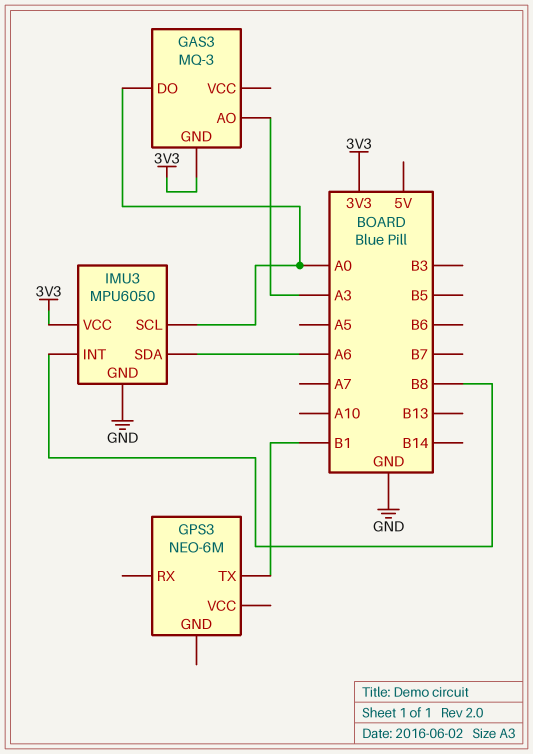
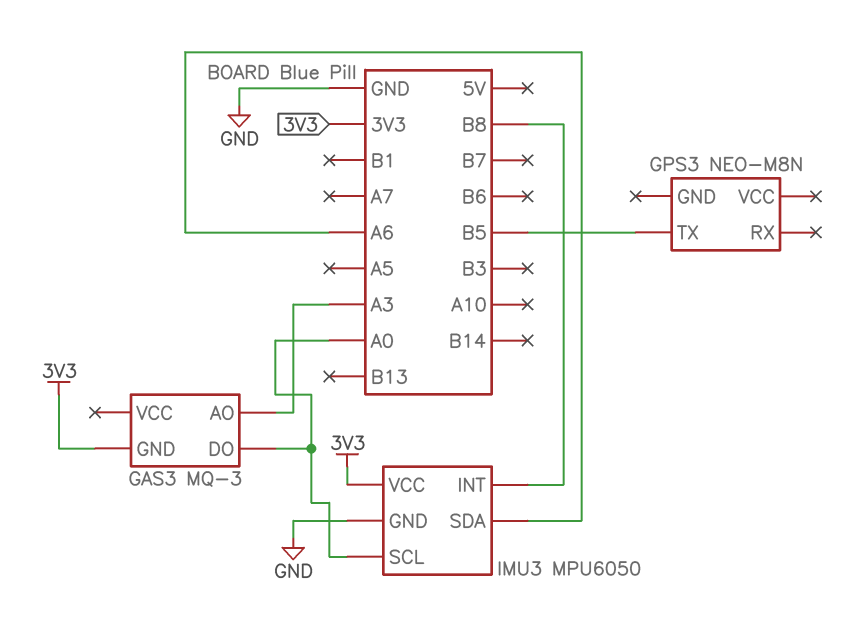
GPS3: NEO-6M -> NEO-M8N
GPS3 pin TX: B1 -> B5

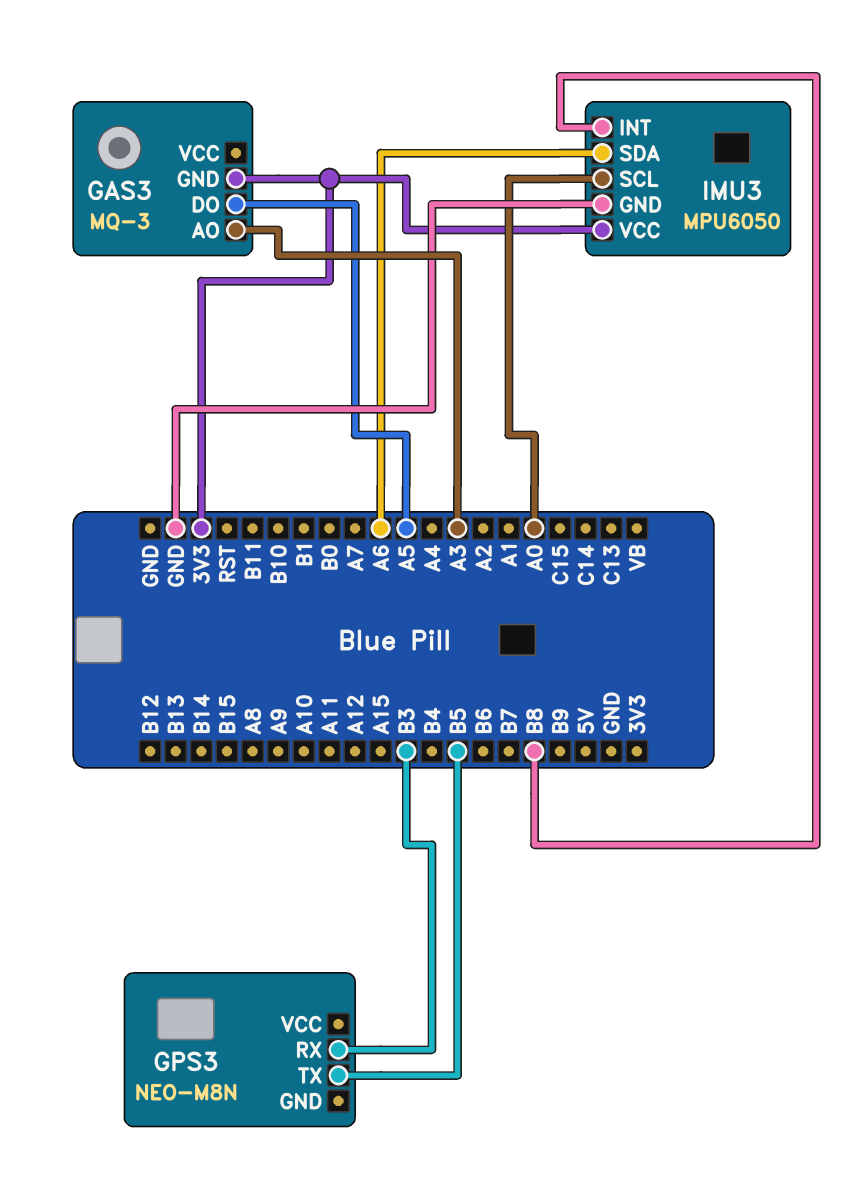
GAS3 pin DO: A0 -> A5
GPS3 pin RX: none -> B3

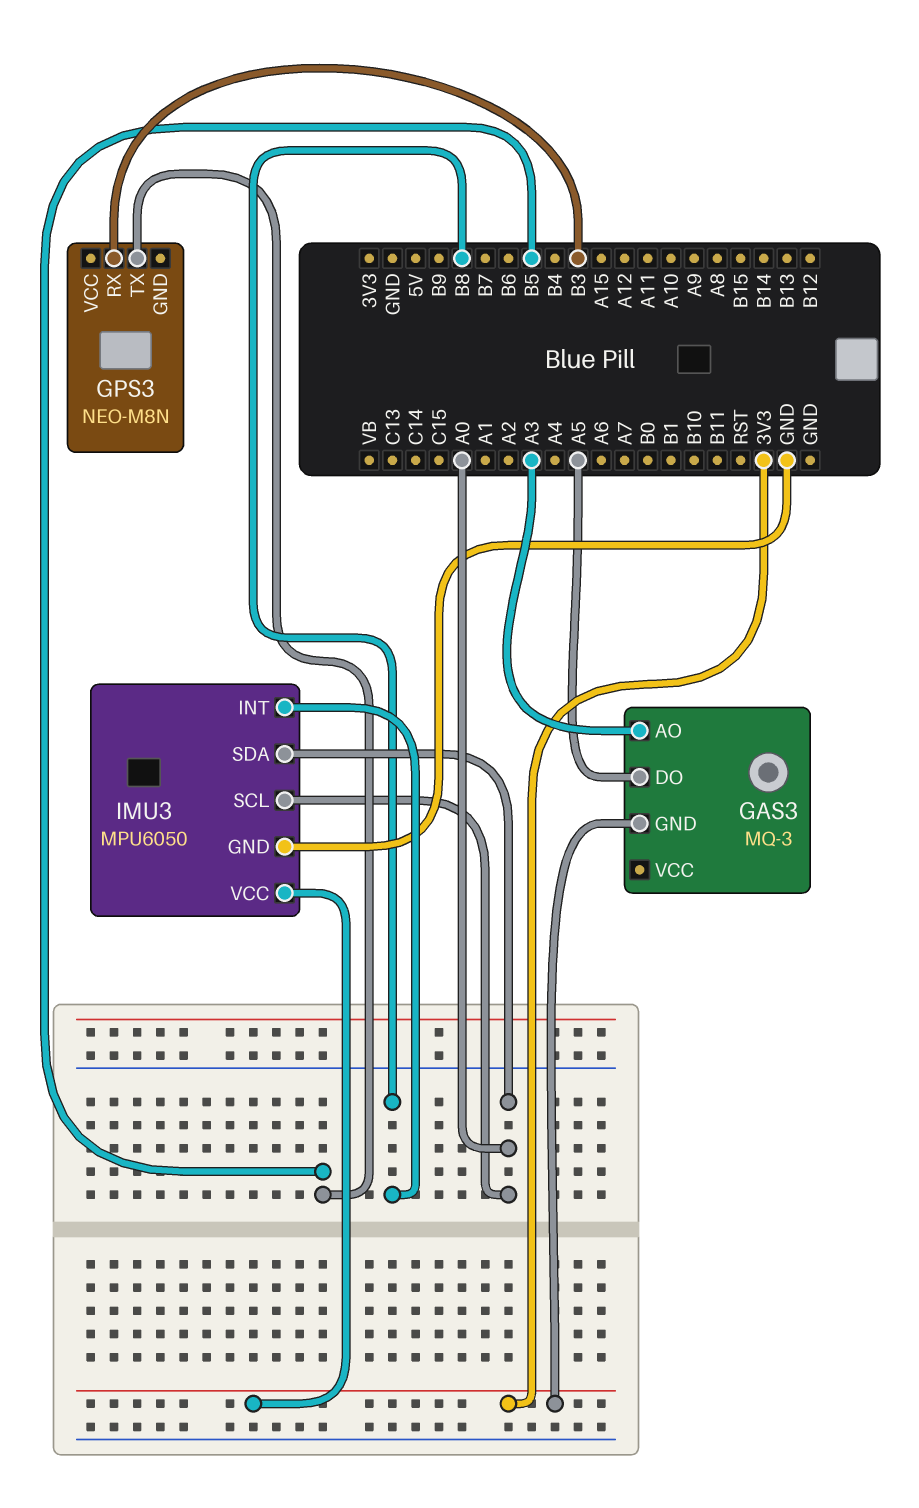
IMU3 pin SDA: A6 -> A0

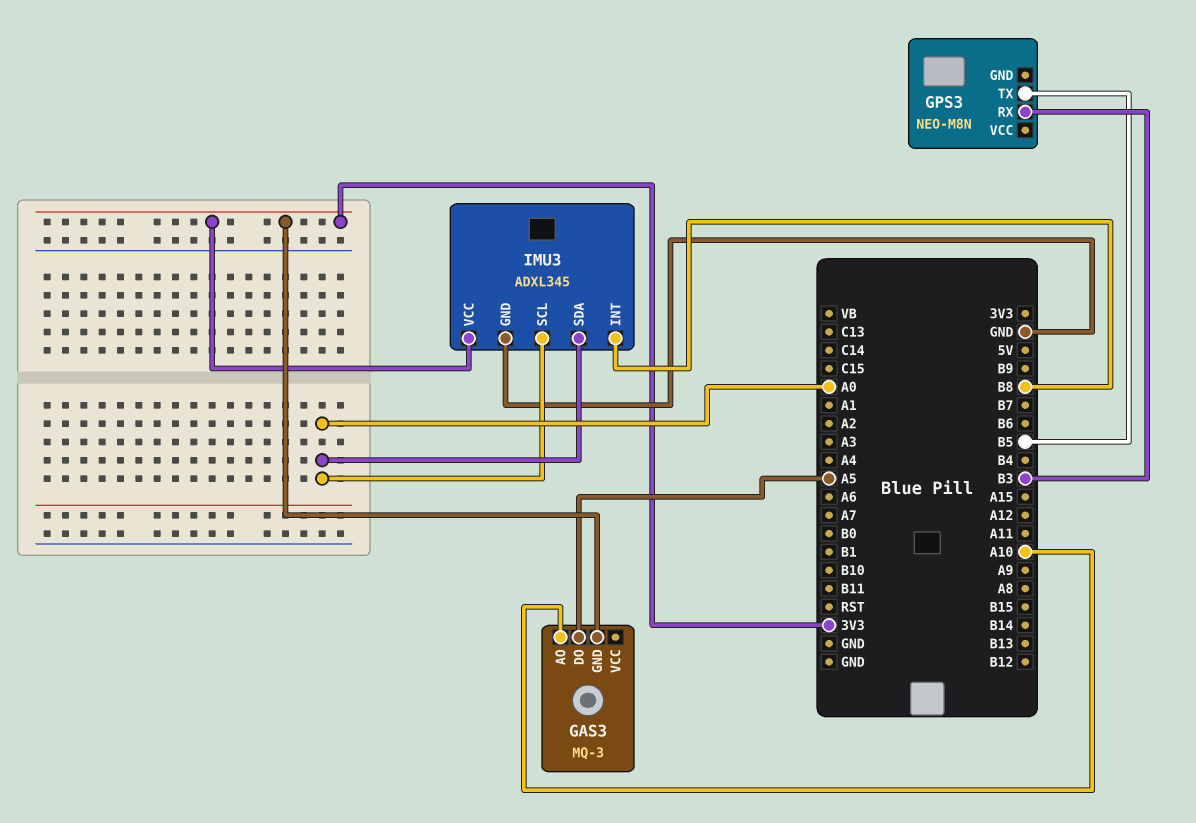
GAS3 pin AO: A3 -> A10
IMU3: MPU6050 -> ADXL345

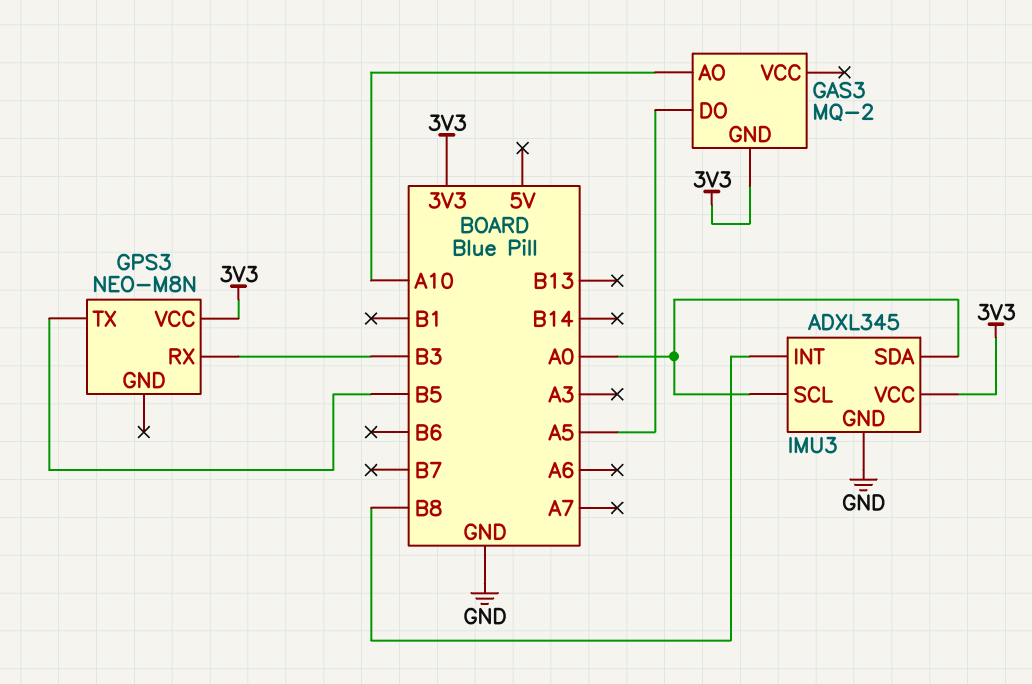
GAS3: MQ-3 -> MQ-2
GPS3 pin VCC: none -> 3V3

